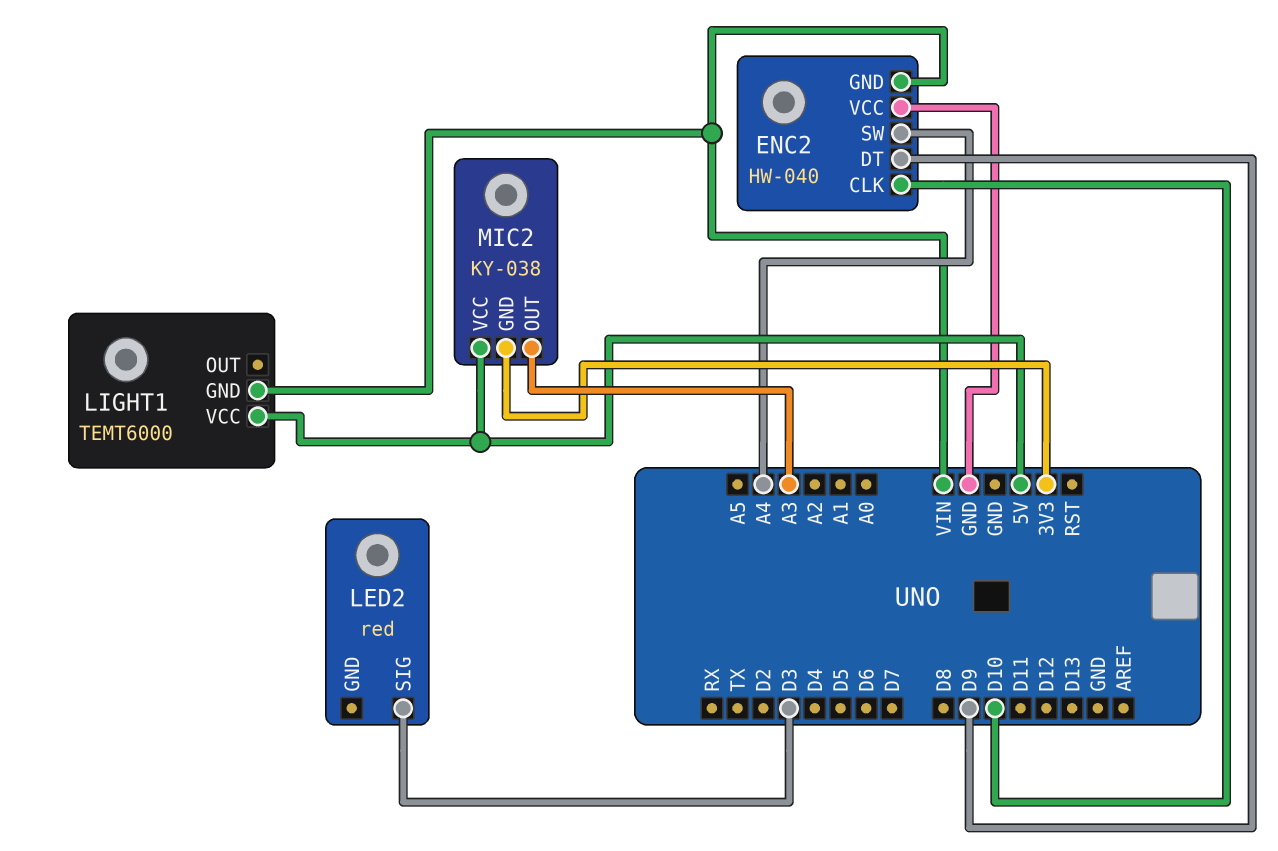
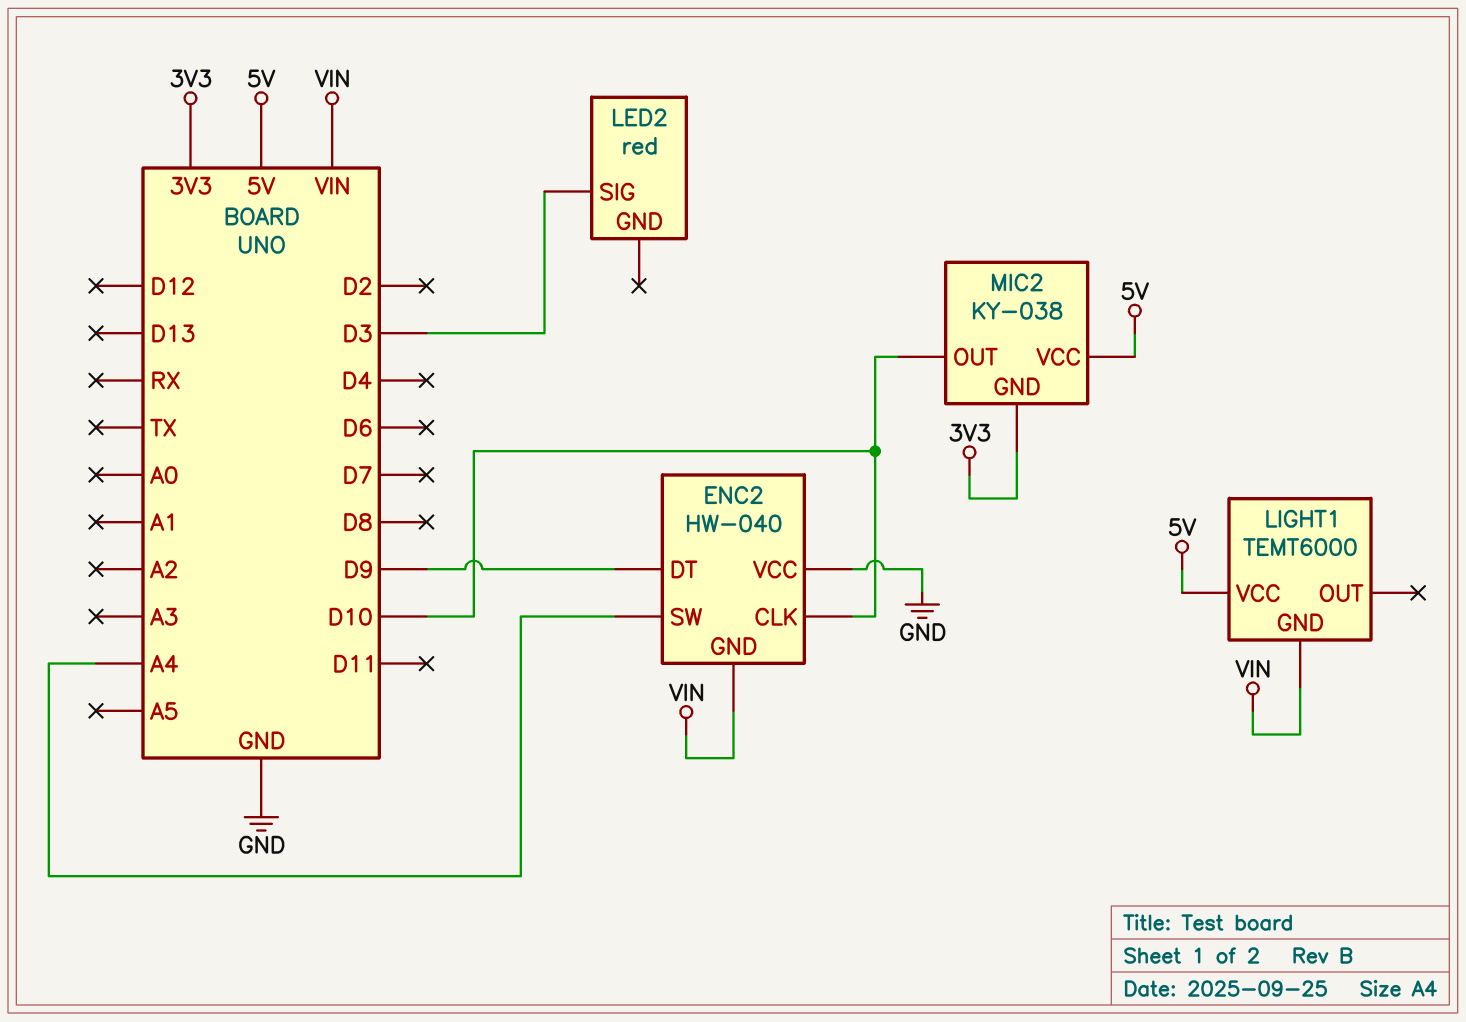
MIC2 pin OUT: A3 -> D10

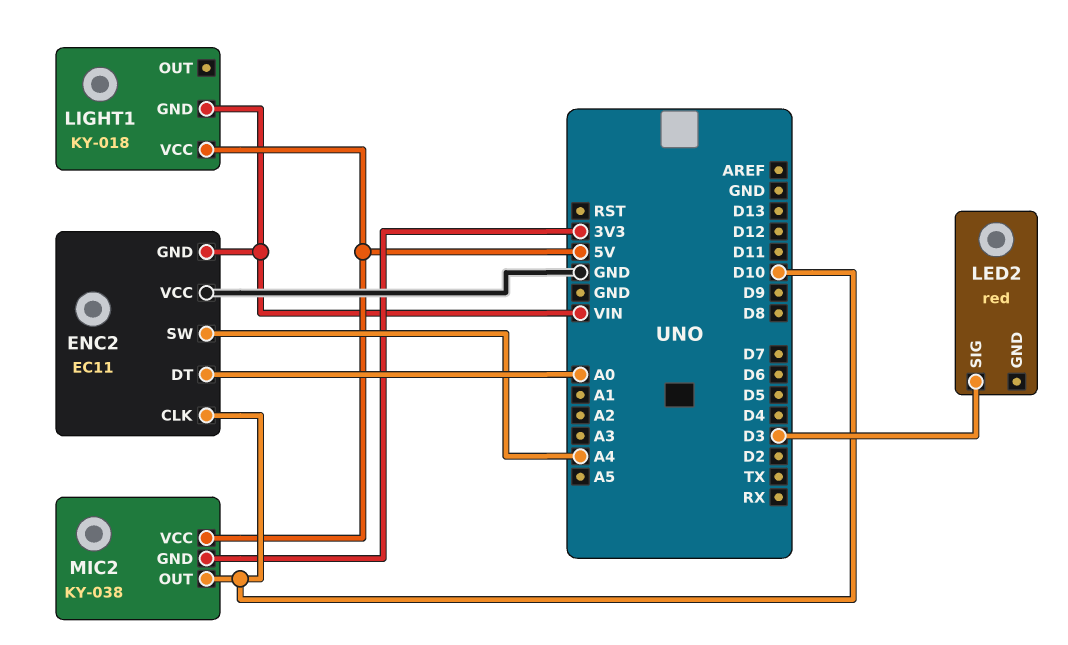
ENC2: HW-040 -> EC11
ENC2 pin DT: D9 -> A0
LIGHT1: TEMT6000 -> KY-018

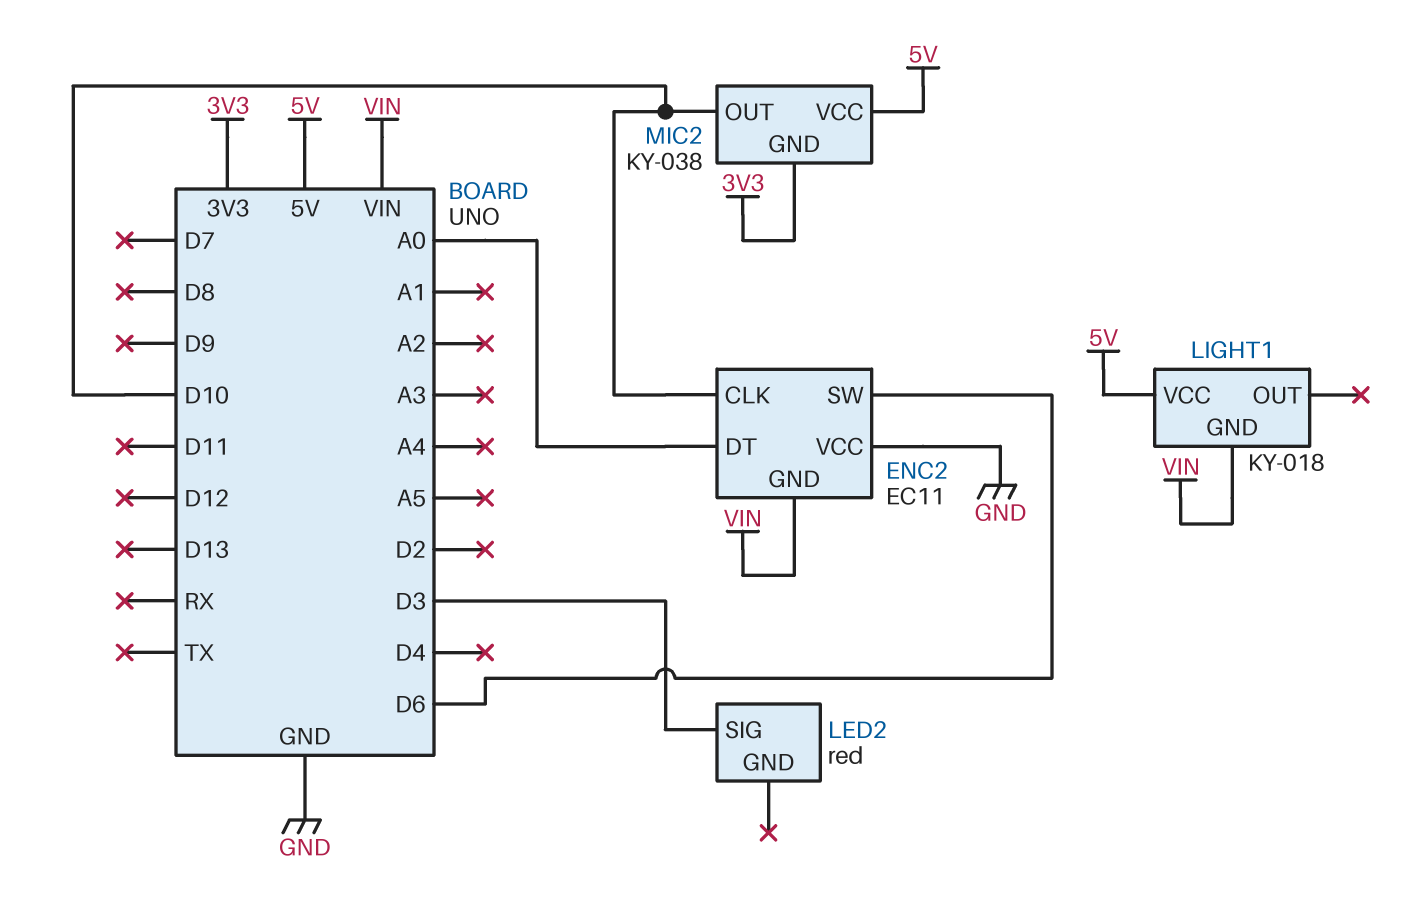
ENC2 pin SW: A4 -> D6

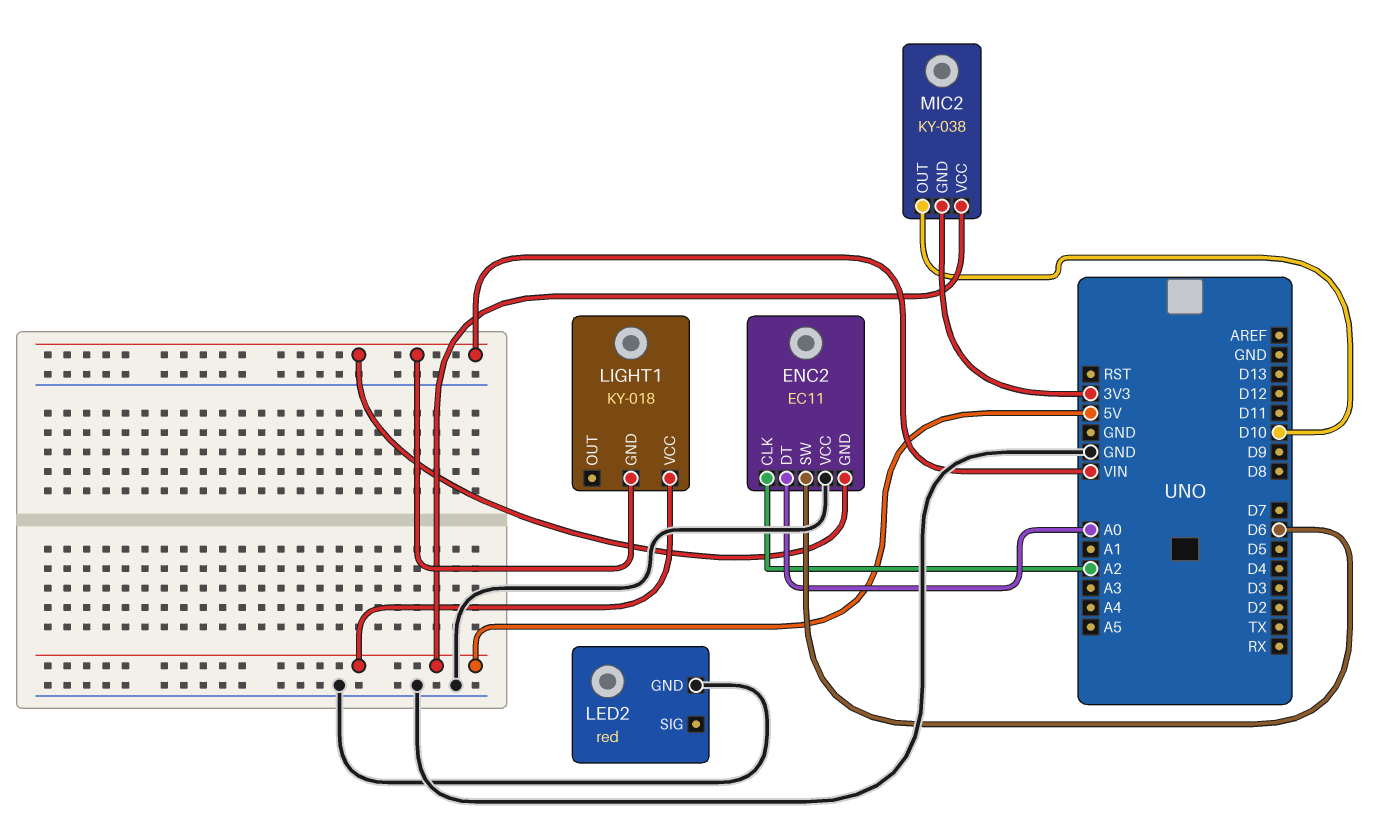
ENC2 pin CLK: D10 -> A2
LED2 pin GND: none -> GND
LED2 pin SIG: D3 -> none

